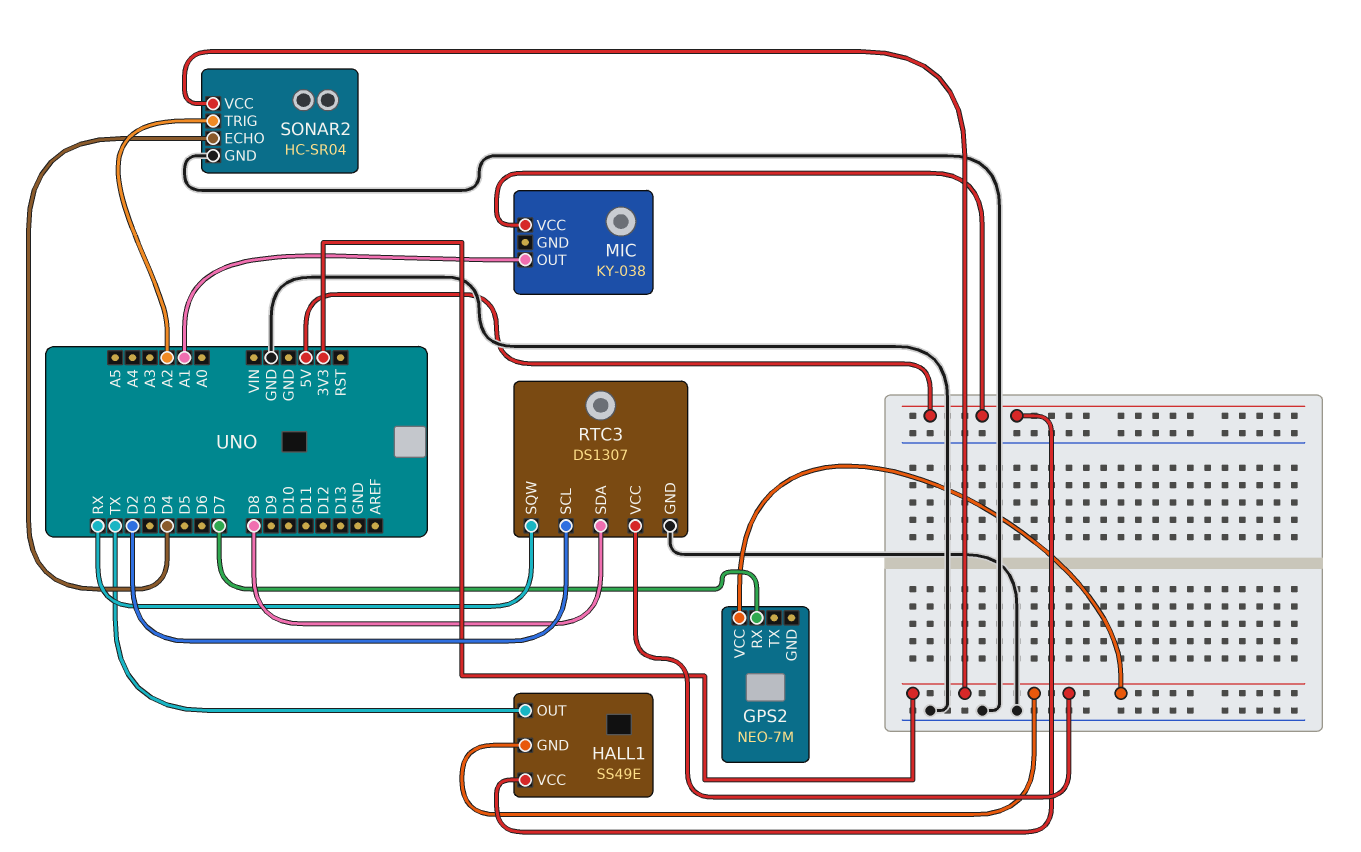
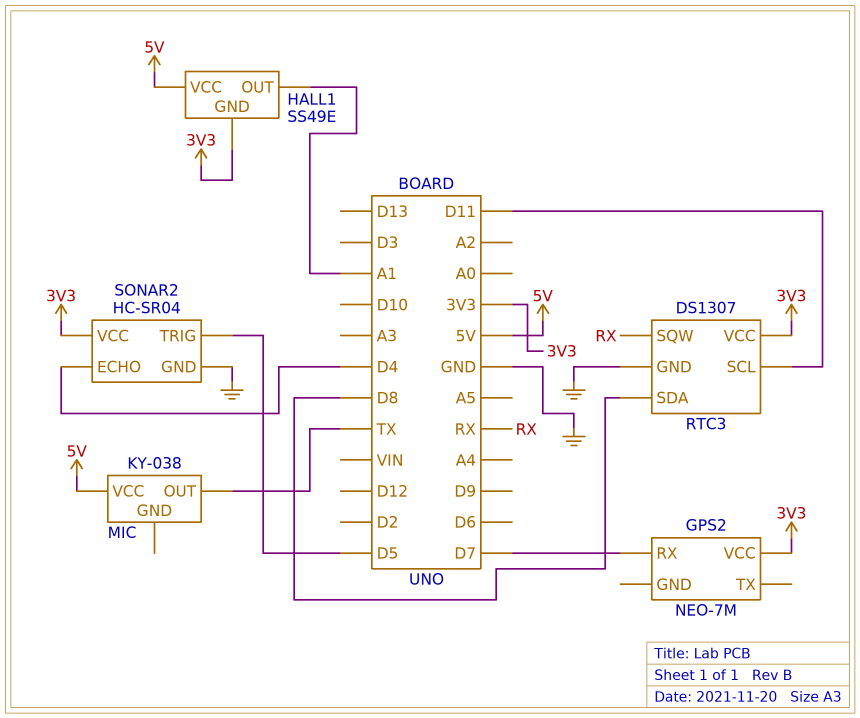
HALL1 pin OUT: TX -> A1
MIC pin OUT: A1 -> TX
RTC3 pin SCL: D2 -> D11
SONAR2 pin TRIG: A2 -> D5

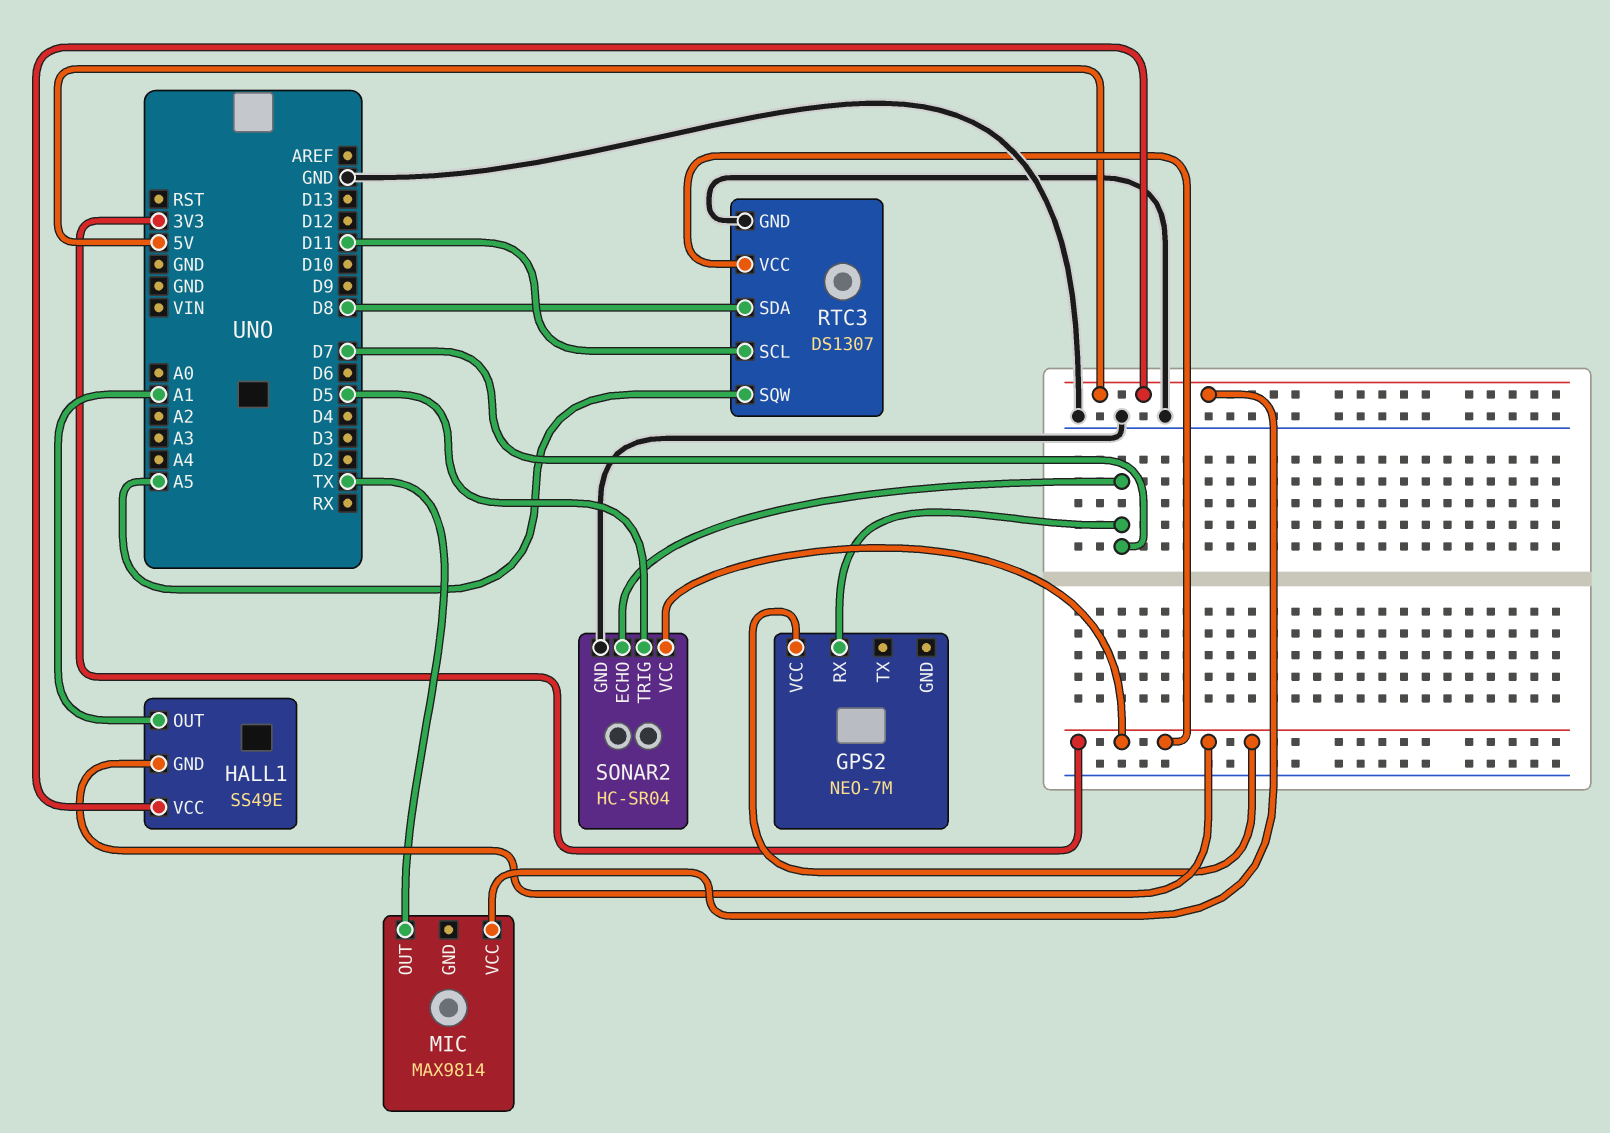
MIC: KY-038 -> MAX9814
RTC3 pin SQW: RX -> A5
SONAR2 pin ECHO: D4 -> D7

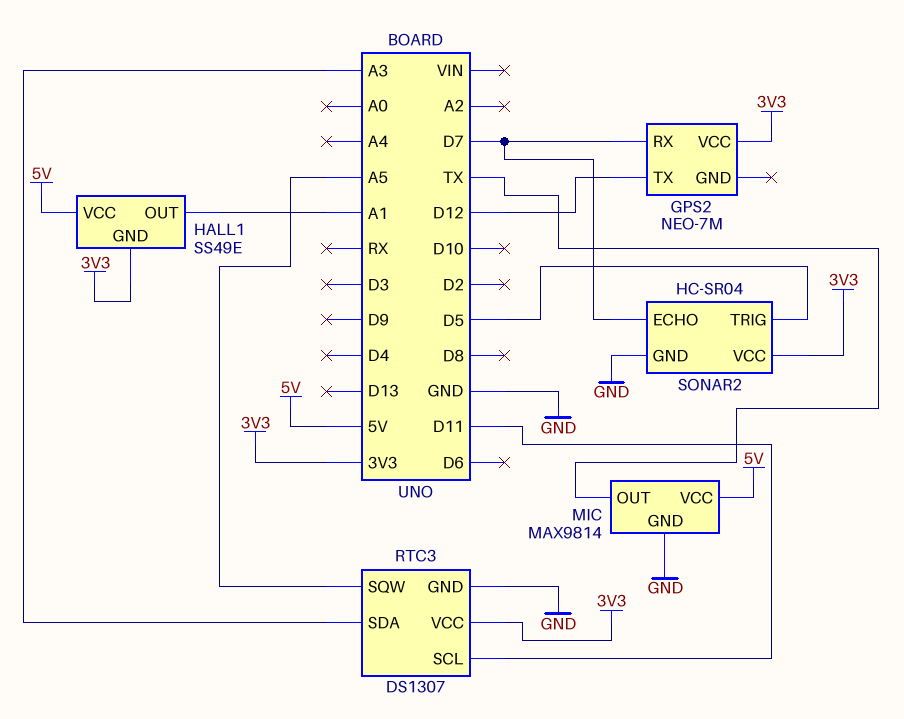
GPS2 pin TX: none -> D12
MIC pin GND: none -> GND
RTC3 pin SDA: D8 -> A3

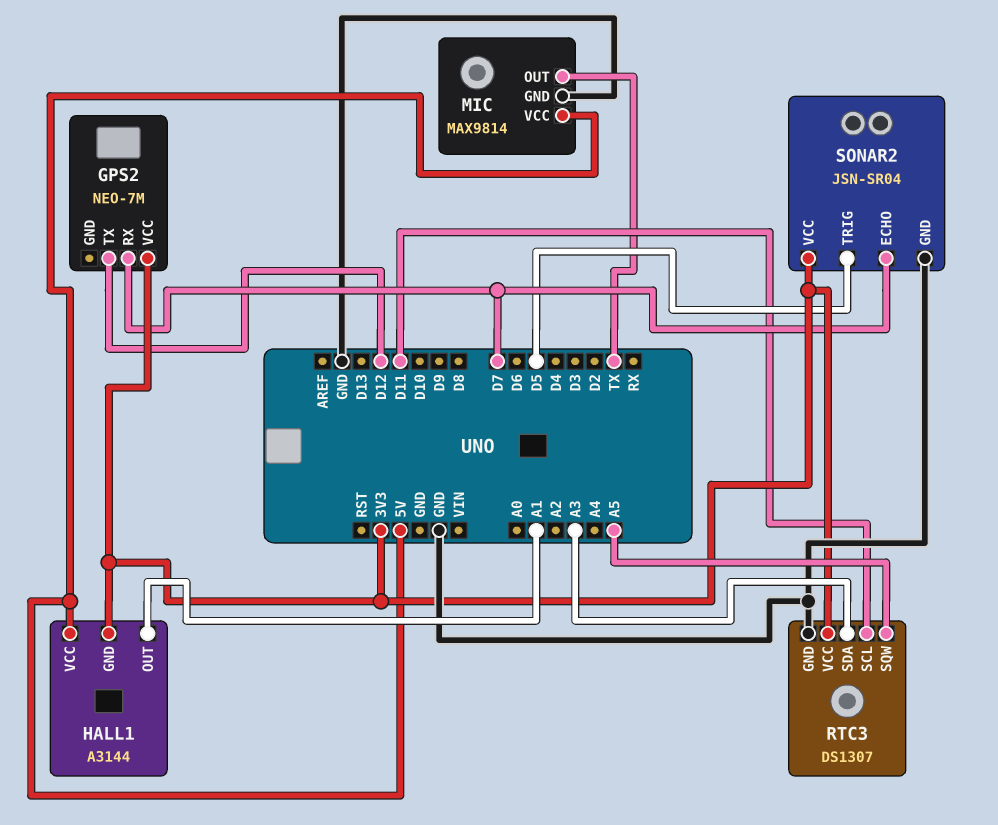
HALL1: SS49E -> A3144
SONAR2: HC-SR04 -> JSN-SR04

